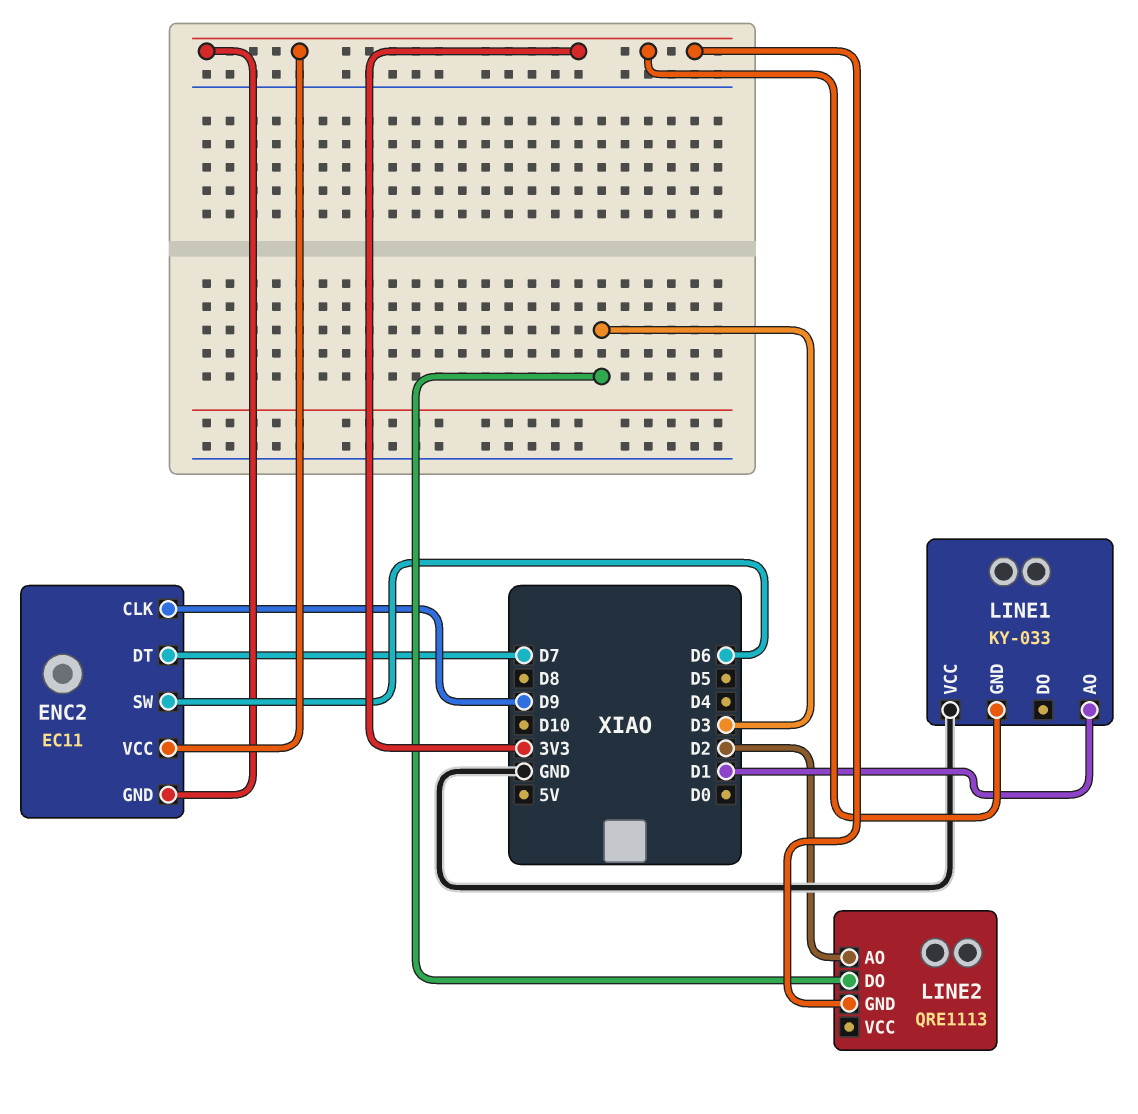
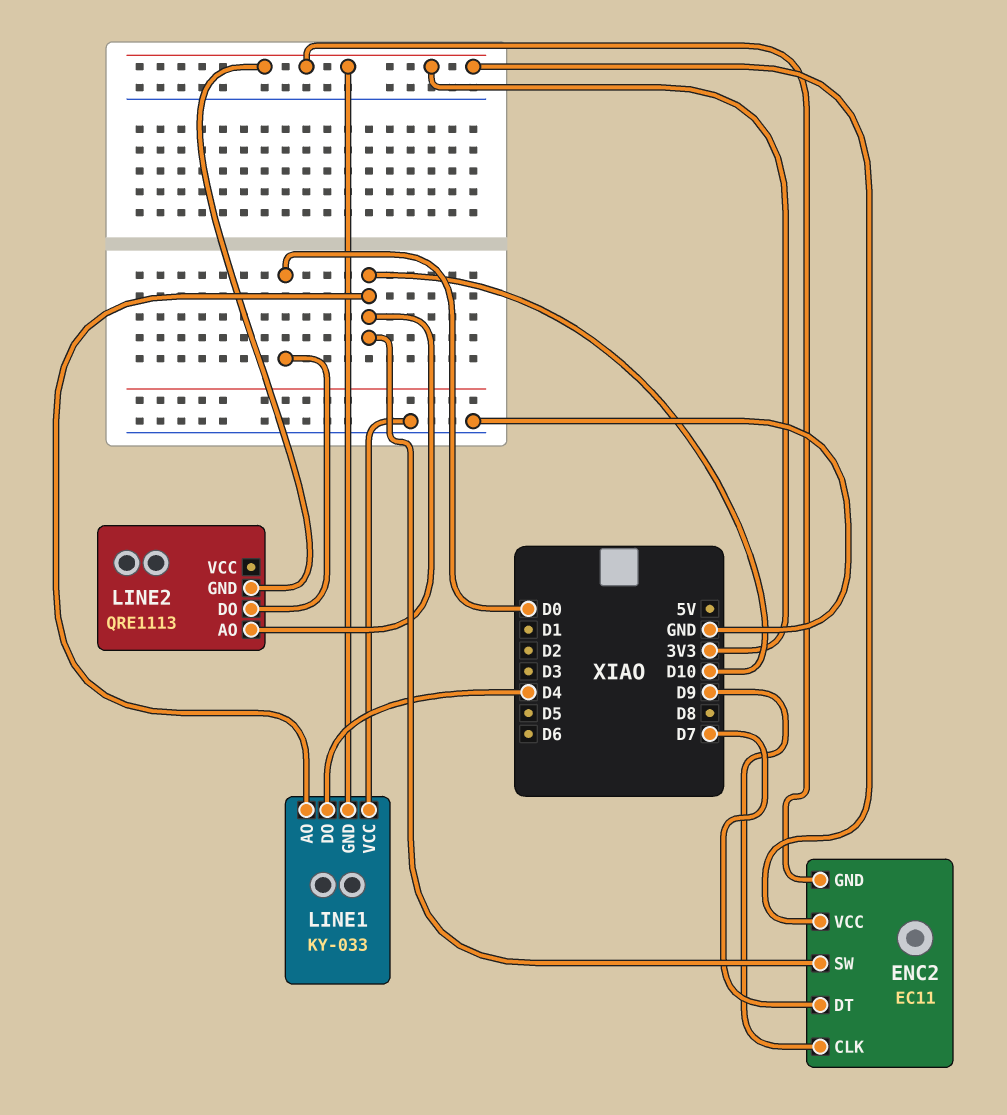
ENC2 pin SW: D6 -> D10
LINE1 pin AO: D1 -> D10
LINE1 pin DO: none -> D4
LINE2 pin AO: D2 -> D10
LINE2 pin DO: D3 -> D0

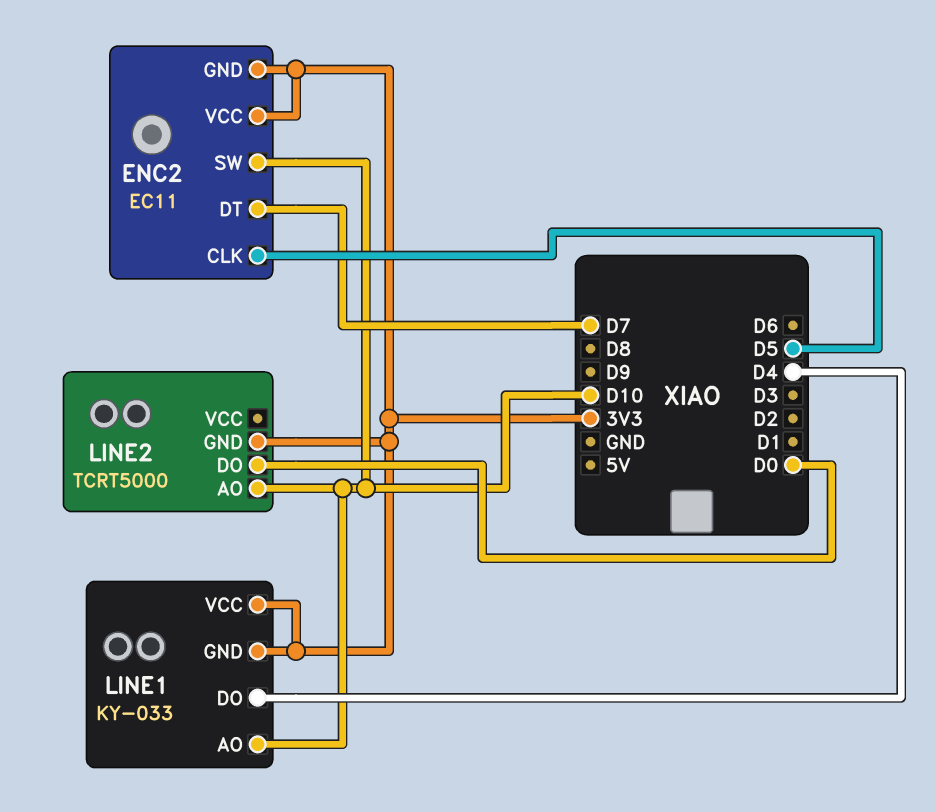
ENC2 pin CLK: D9 -> D5
LINE1 pin VCC: GND -> 3V3
LINE2: QRE1113 -> TCRT5000

